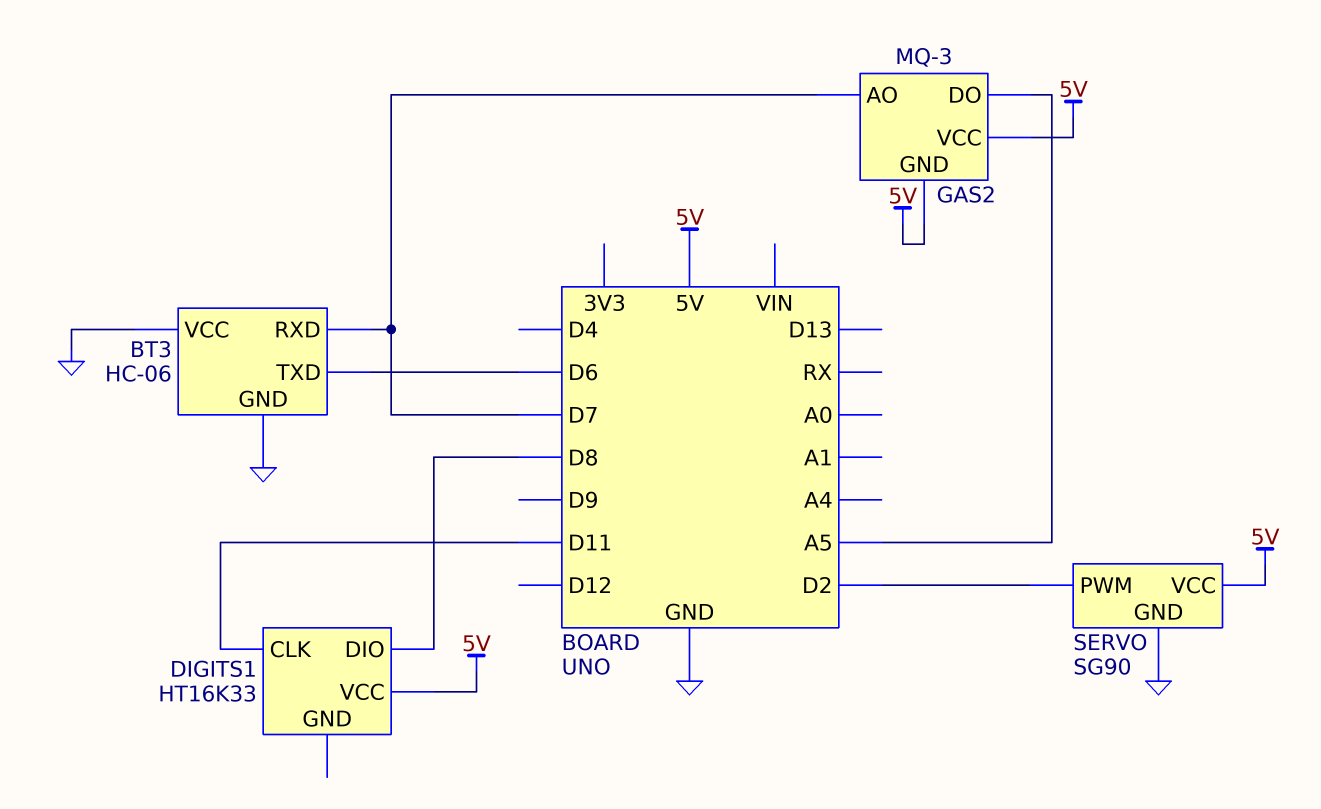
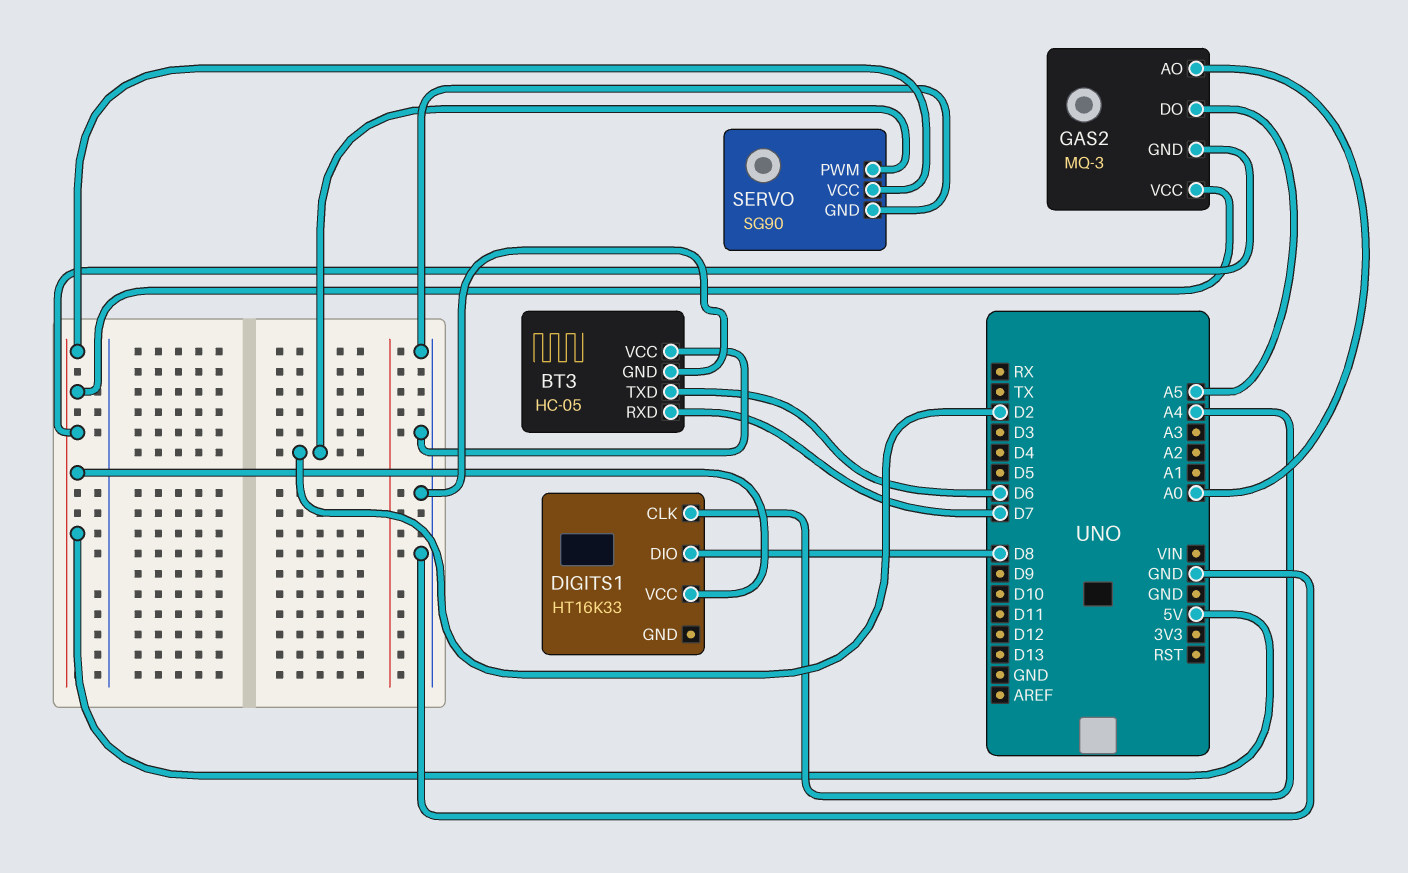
BT3: HC-06 -> HC-05
DIGITS1 pin CLK: D11 -> A4
GAS2 pin AO: D7 -> A0

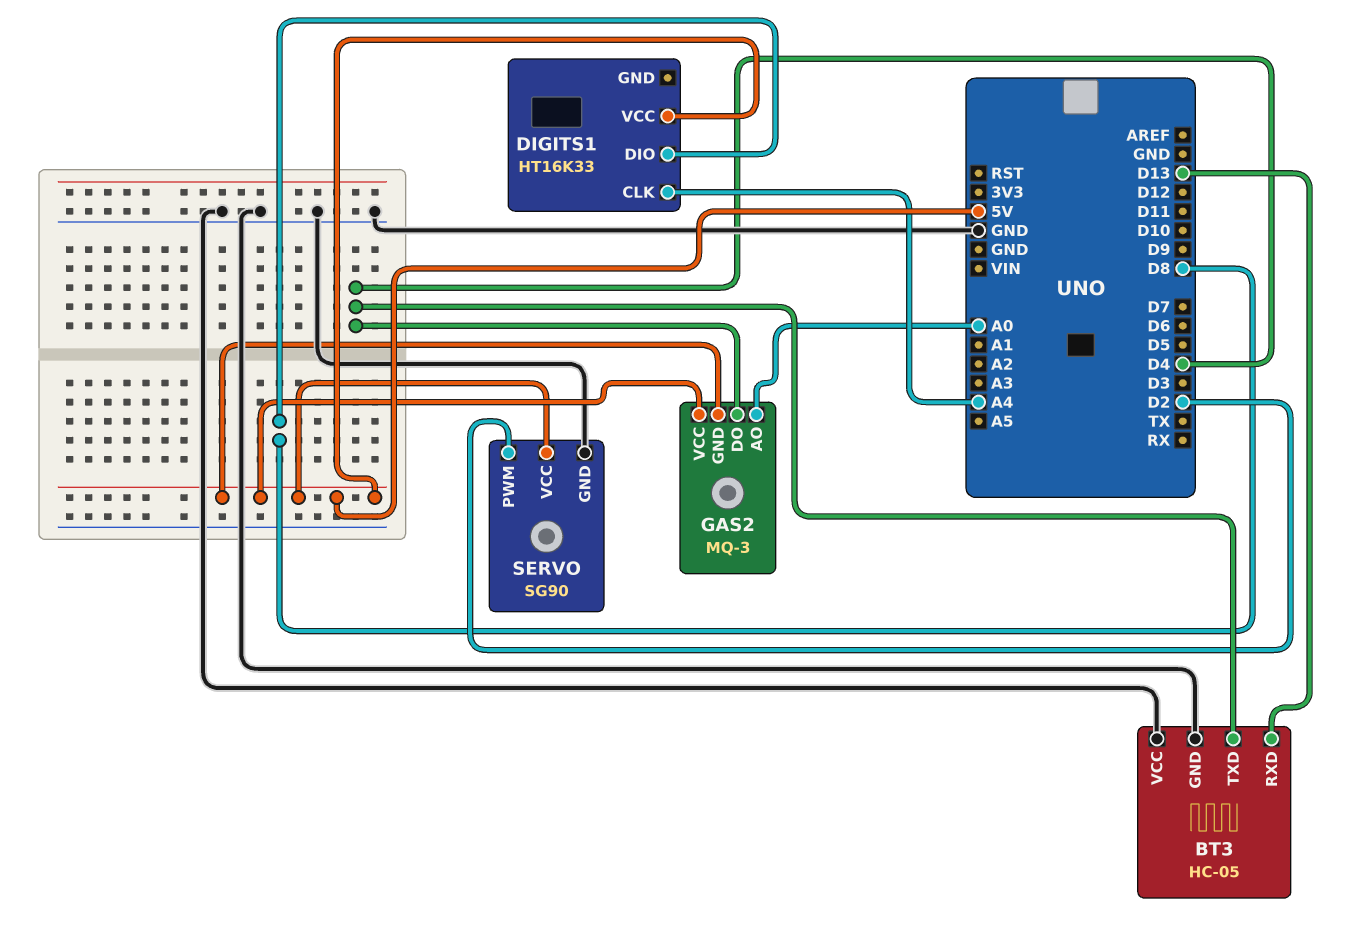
BT3 pin RXD: D7 -> D13
BT3 pin TXD: D6 -> D4
GAS2 pin DO: A5 -> D4

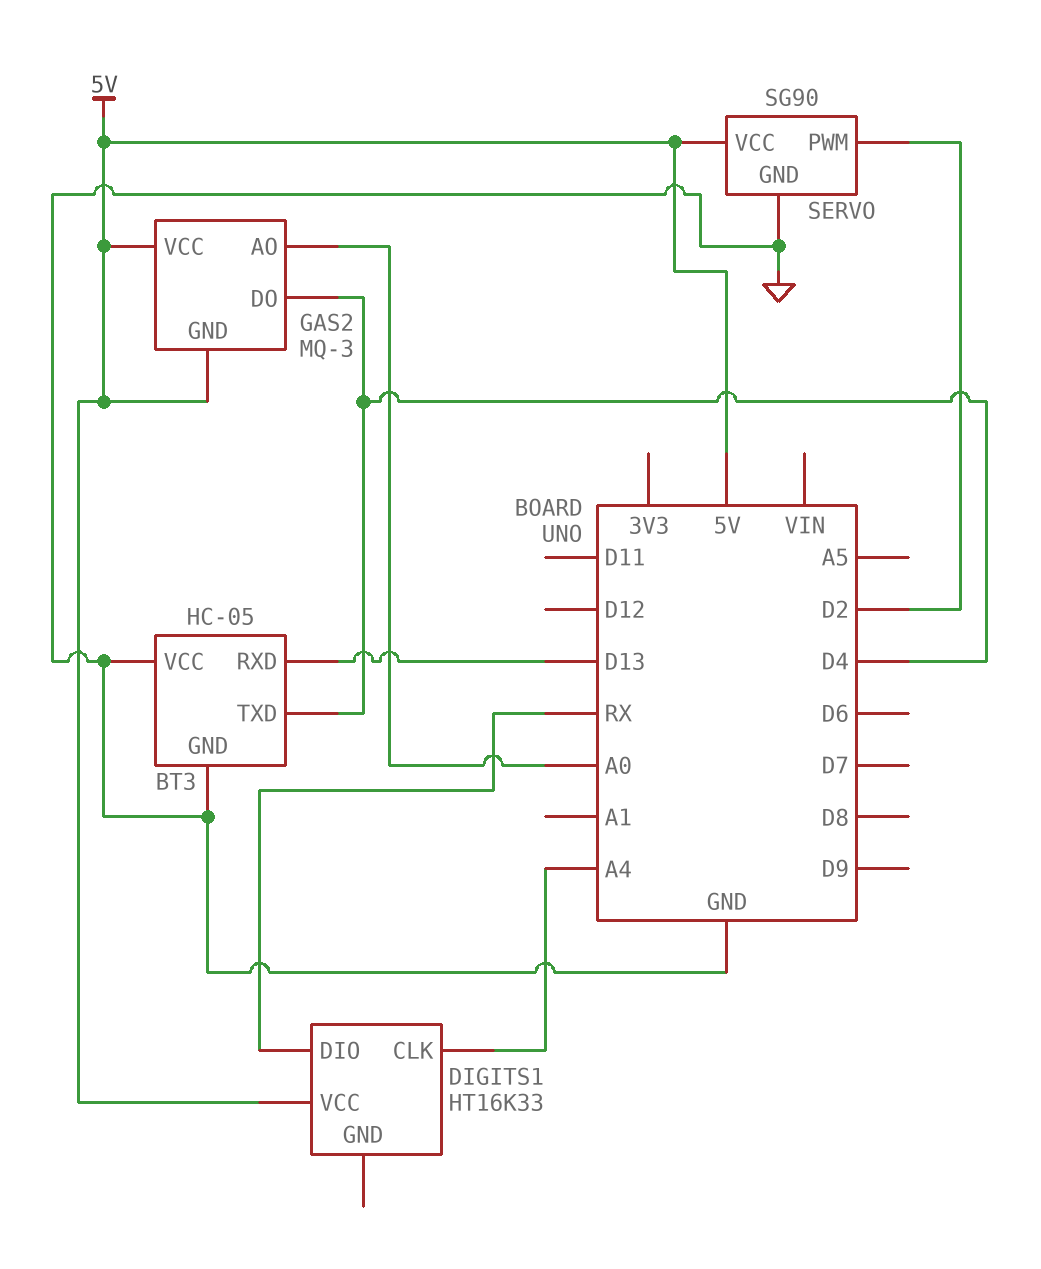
DIGITS1 pin DIO: D8 -> RX

